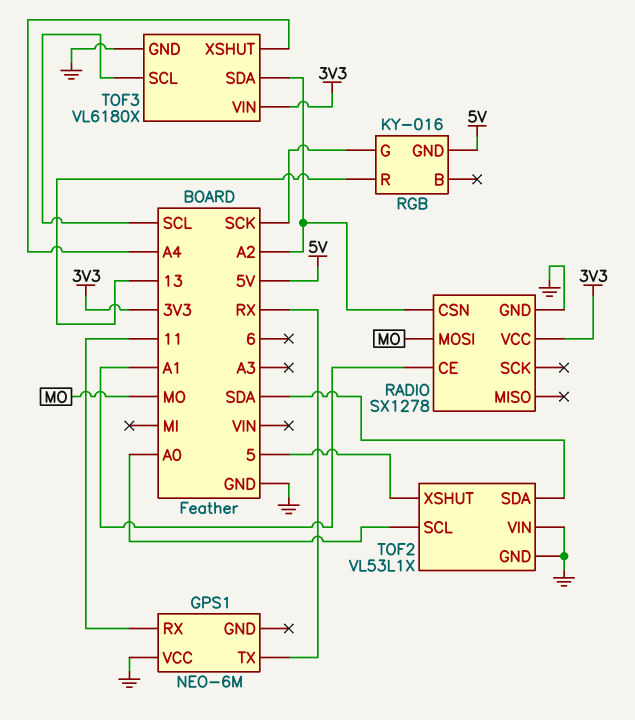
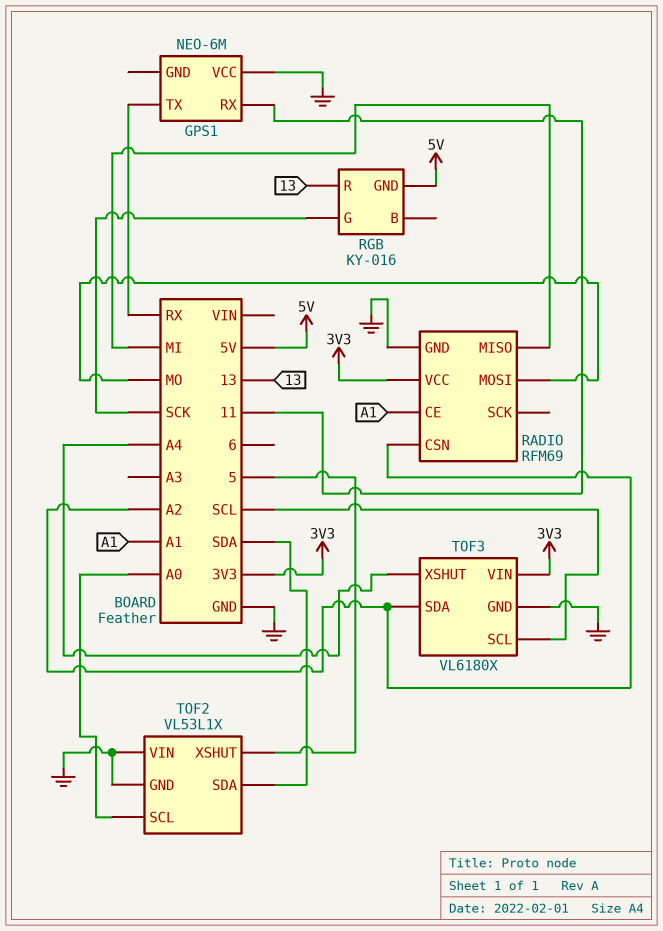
RADIO: SX1278 -> RFM69
RADIO pin MISO: none -> MI

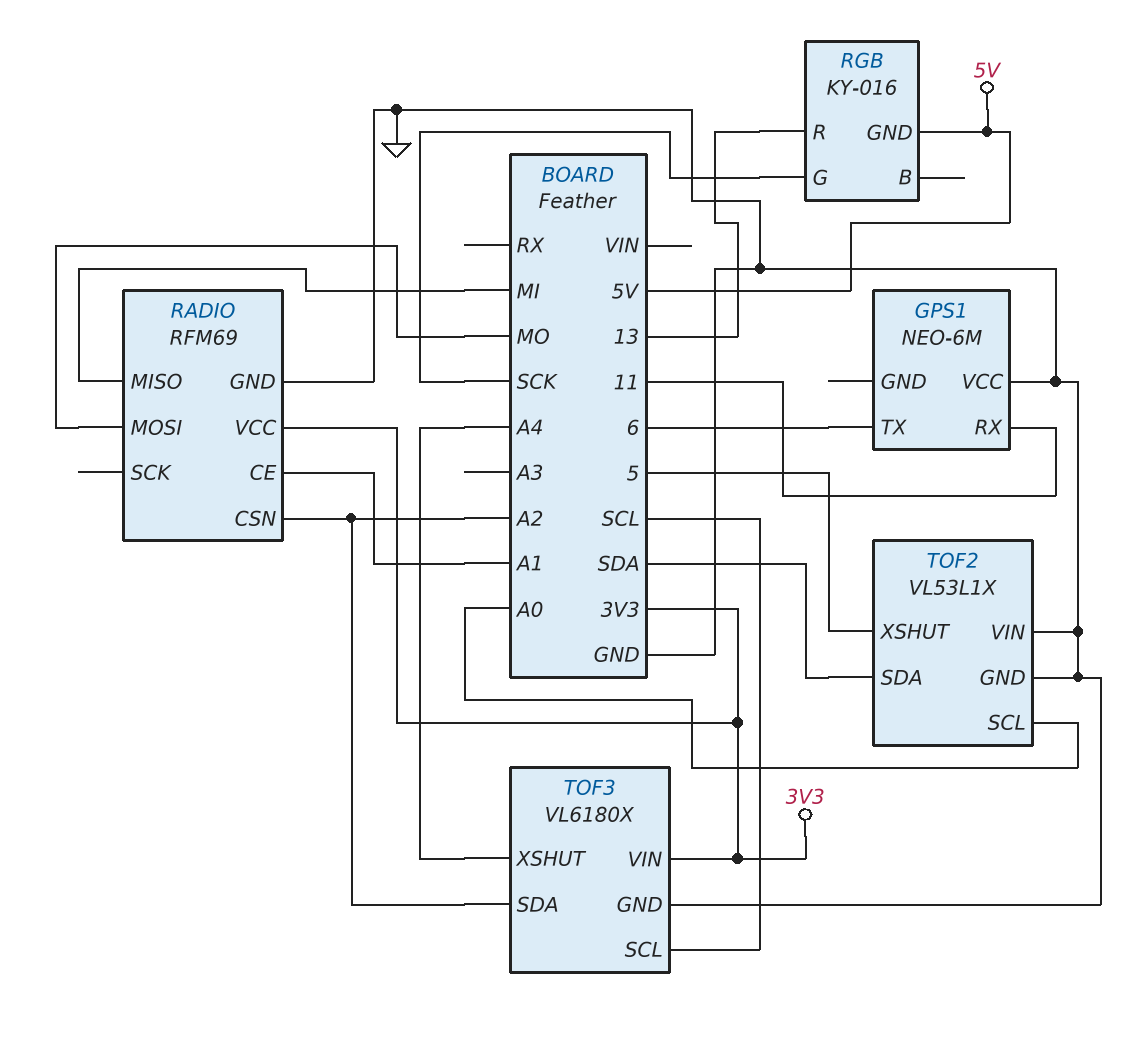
GPS1 pin TX: RX -> 6

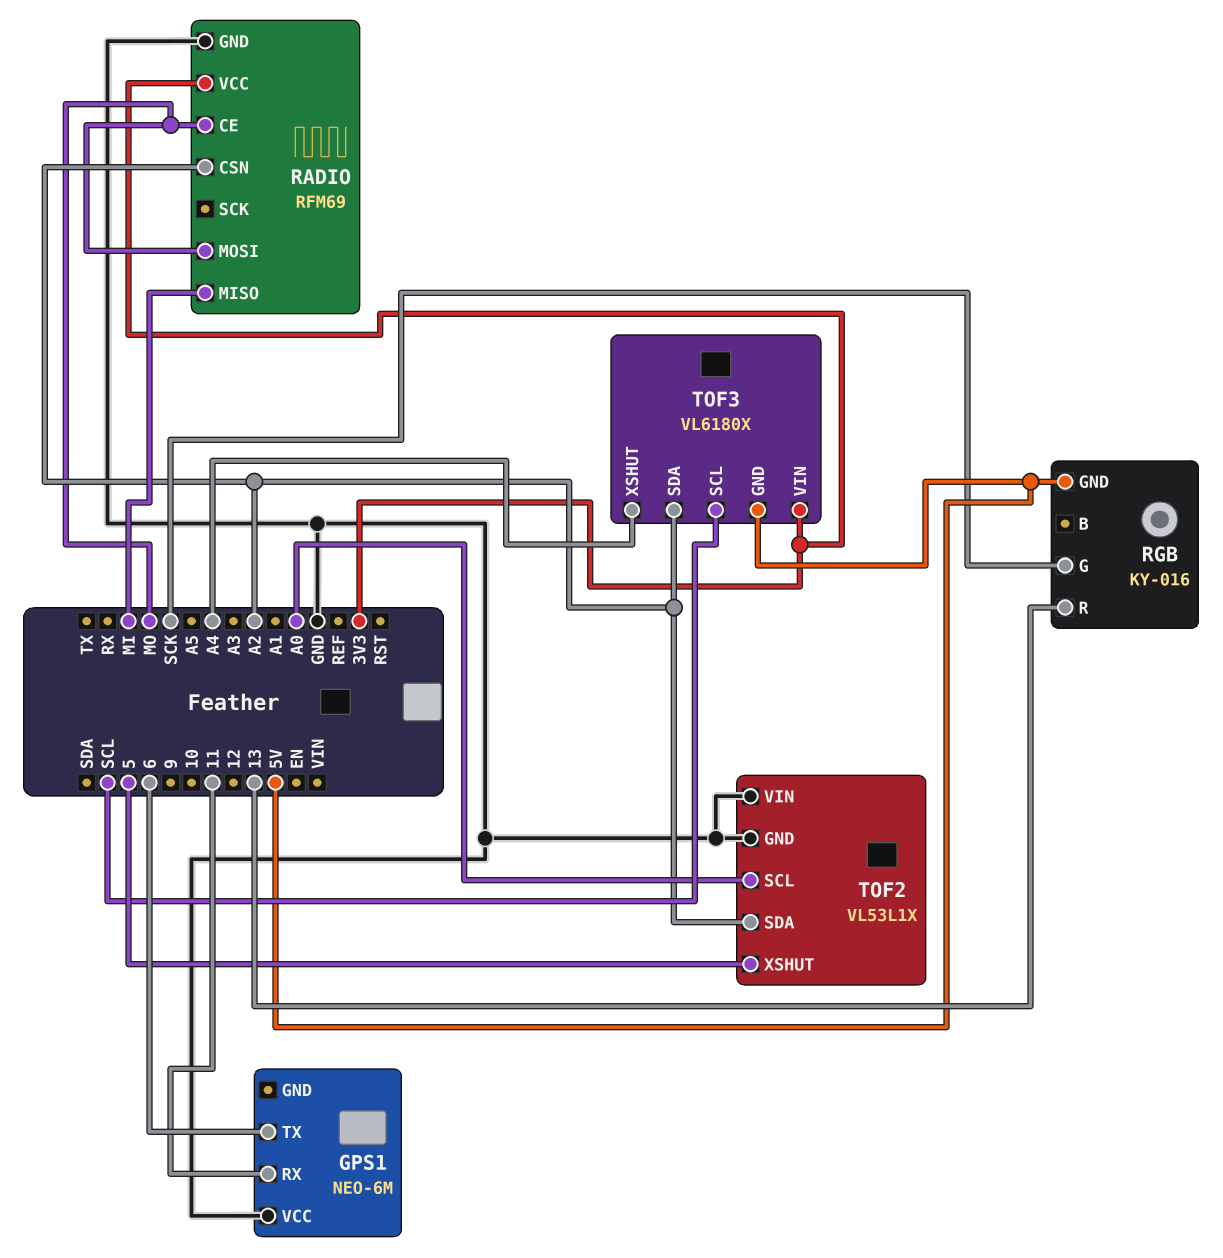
RADIO pin CE: A1 -> MO
TOF2 pin SDA: SDA -> A2
TOF3 pin GND: GND -> 5V

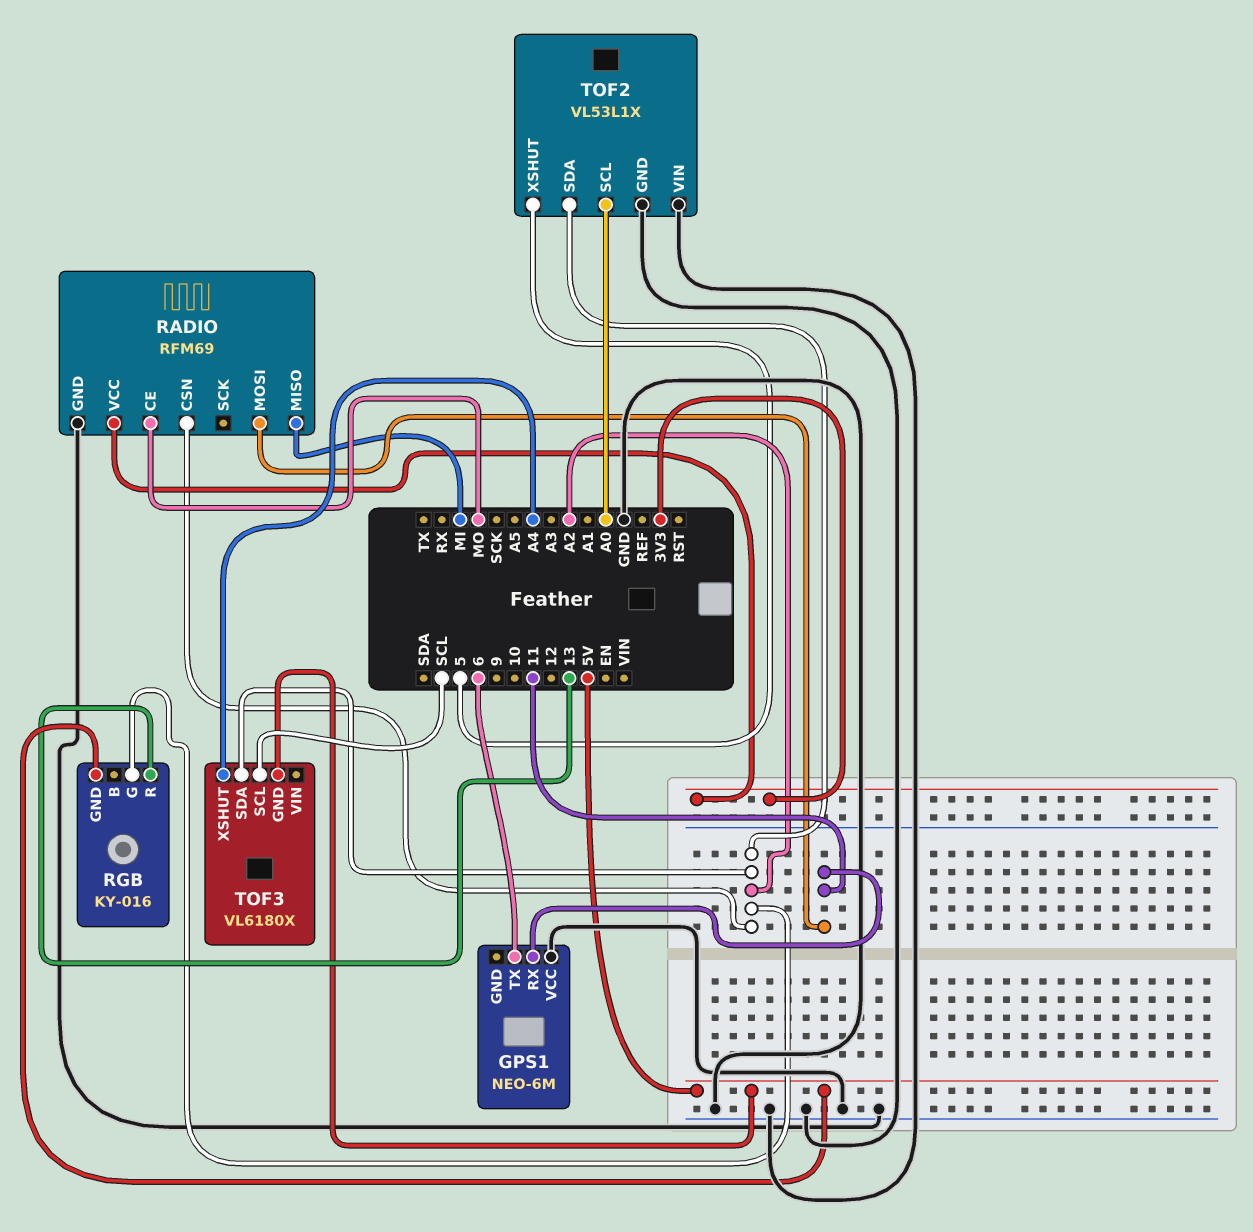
RADIO pin MOSI: MO -> 11
RGB pin G: SCK -> A2
TOF3 pin VIN: 3V3 -> none

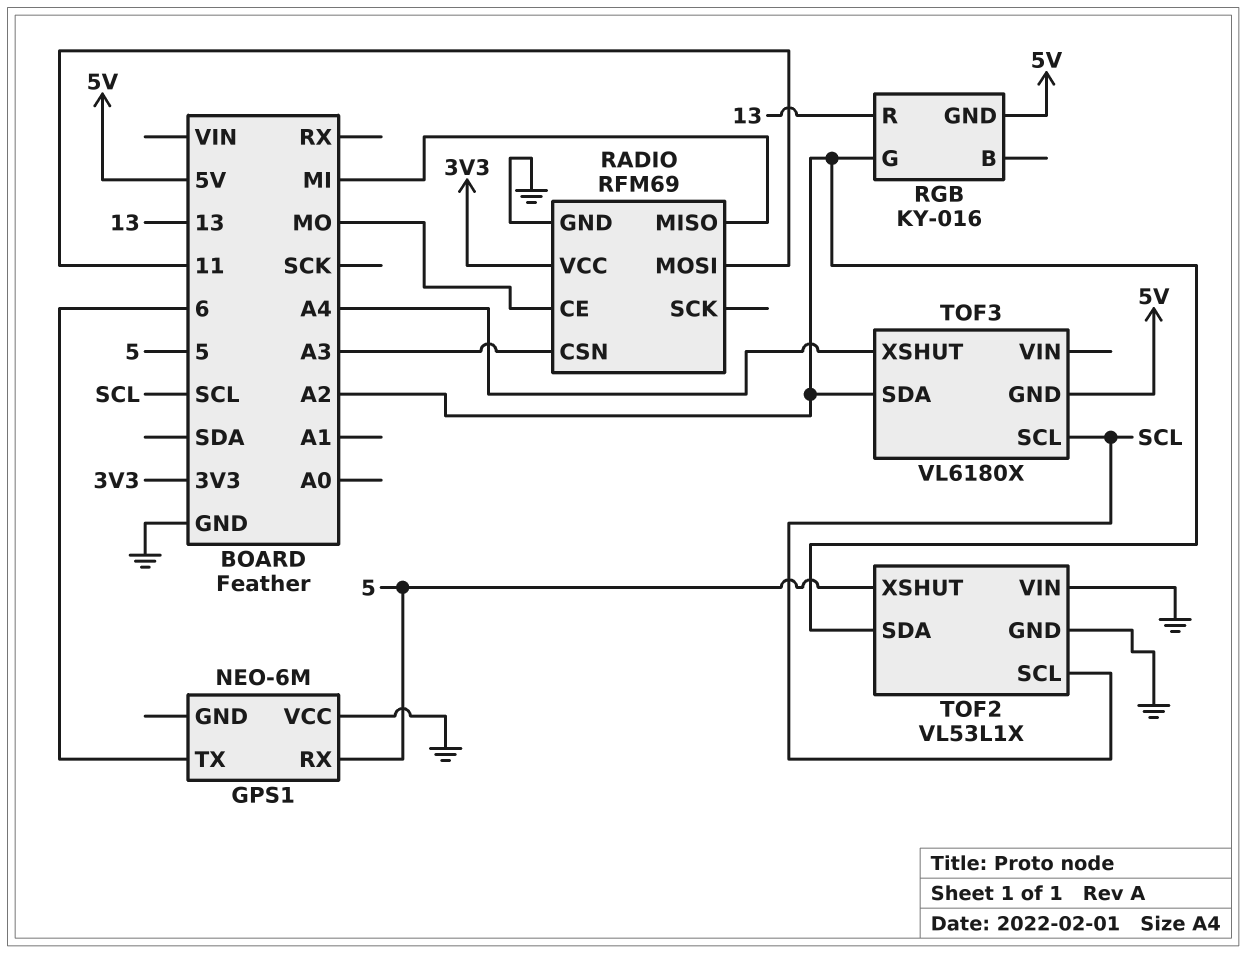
GPS1 pin RX: 11 -> 5
RADIO pin CSN: A2 -> A3
TOF2 pin SCL: A0 -> SCL

